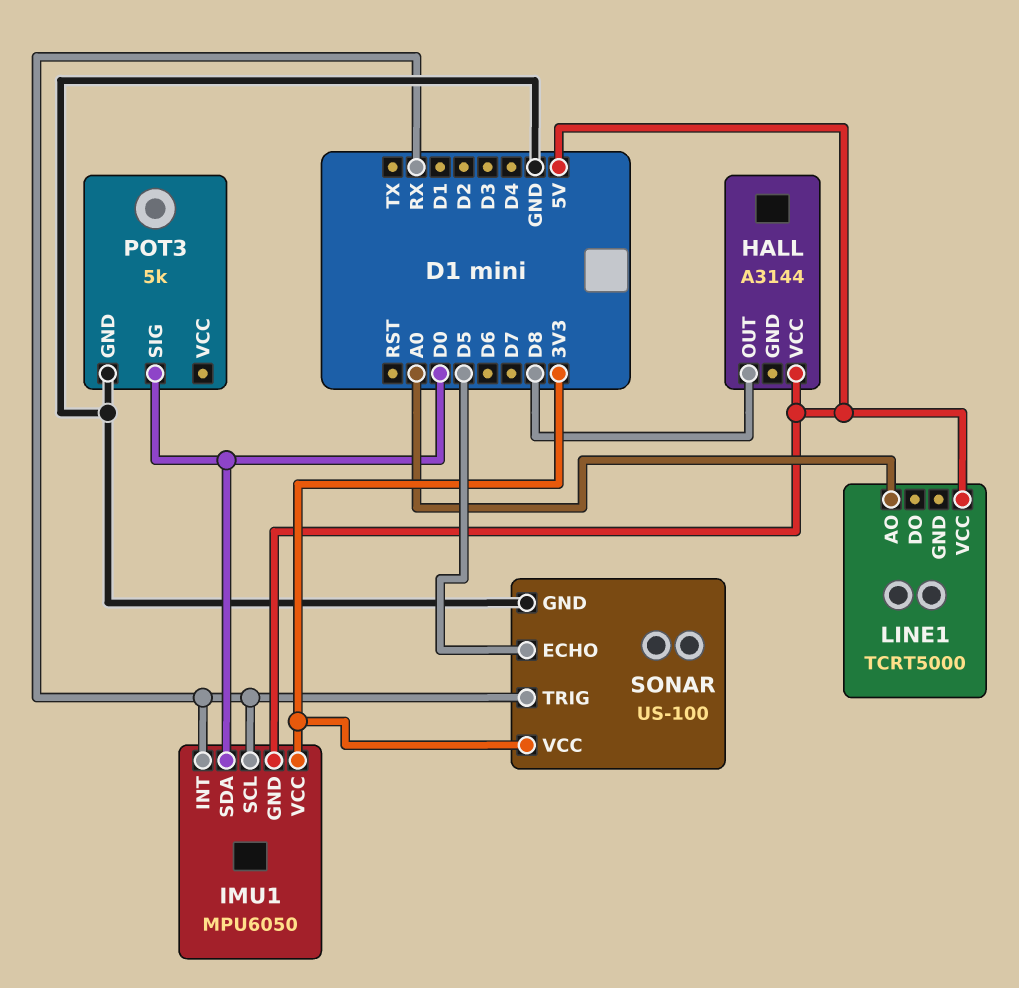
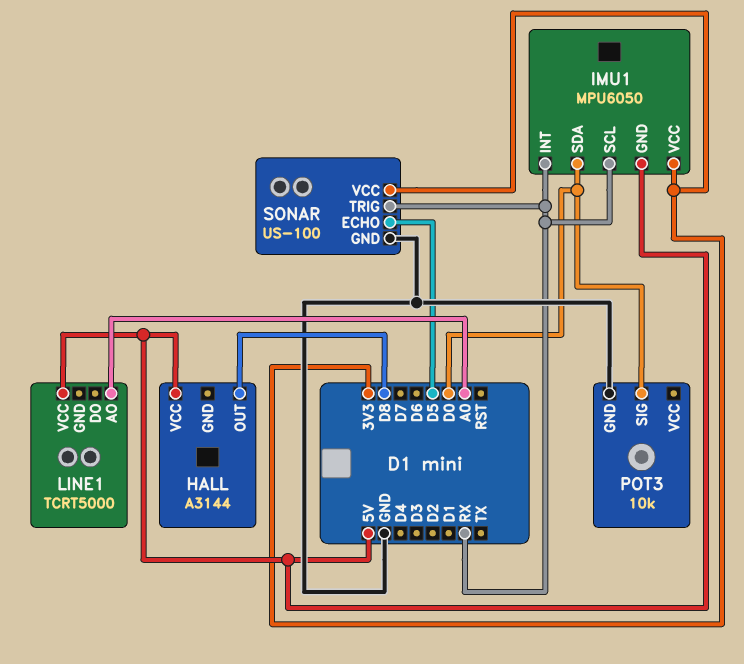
POT3: 5k -> 10k

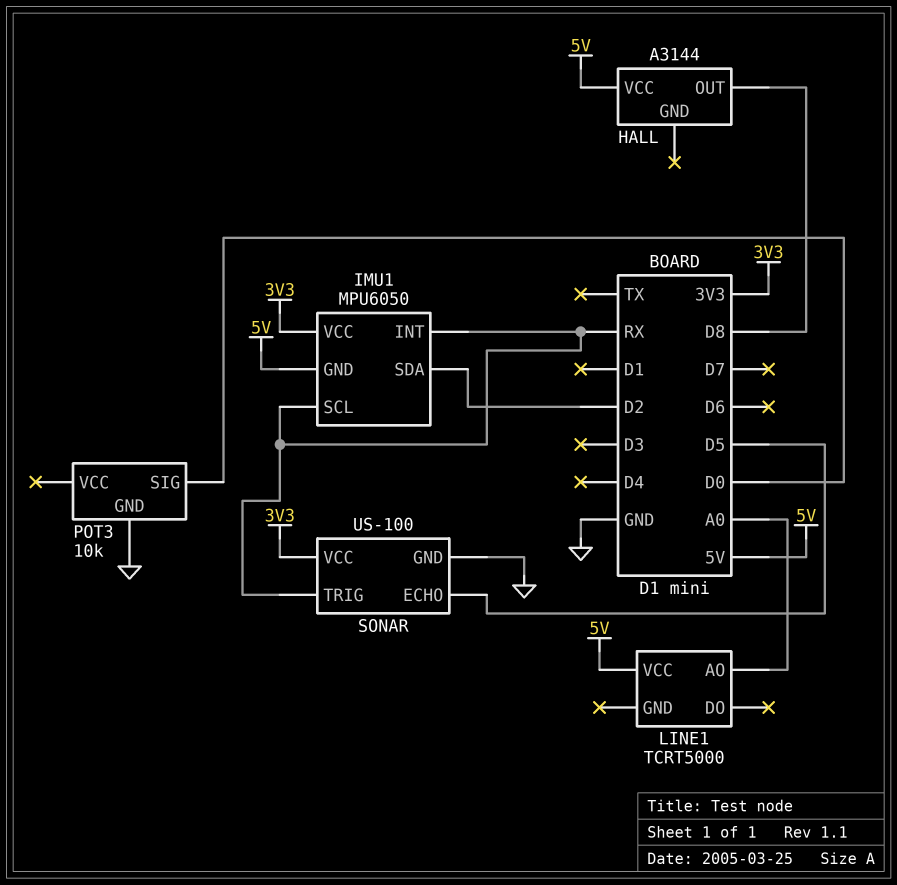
IMU1 pin SDA: D0 -> D2

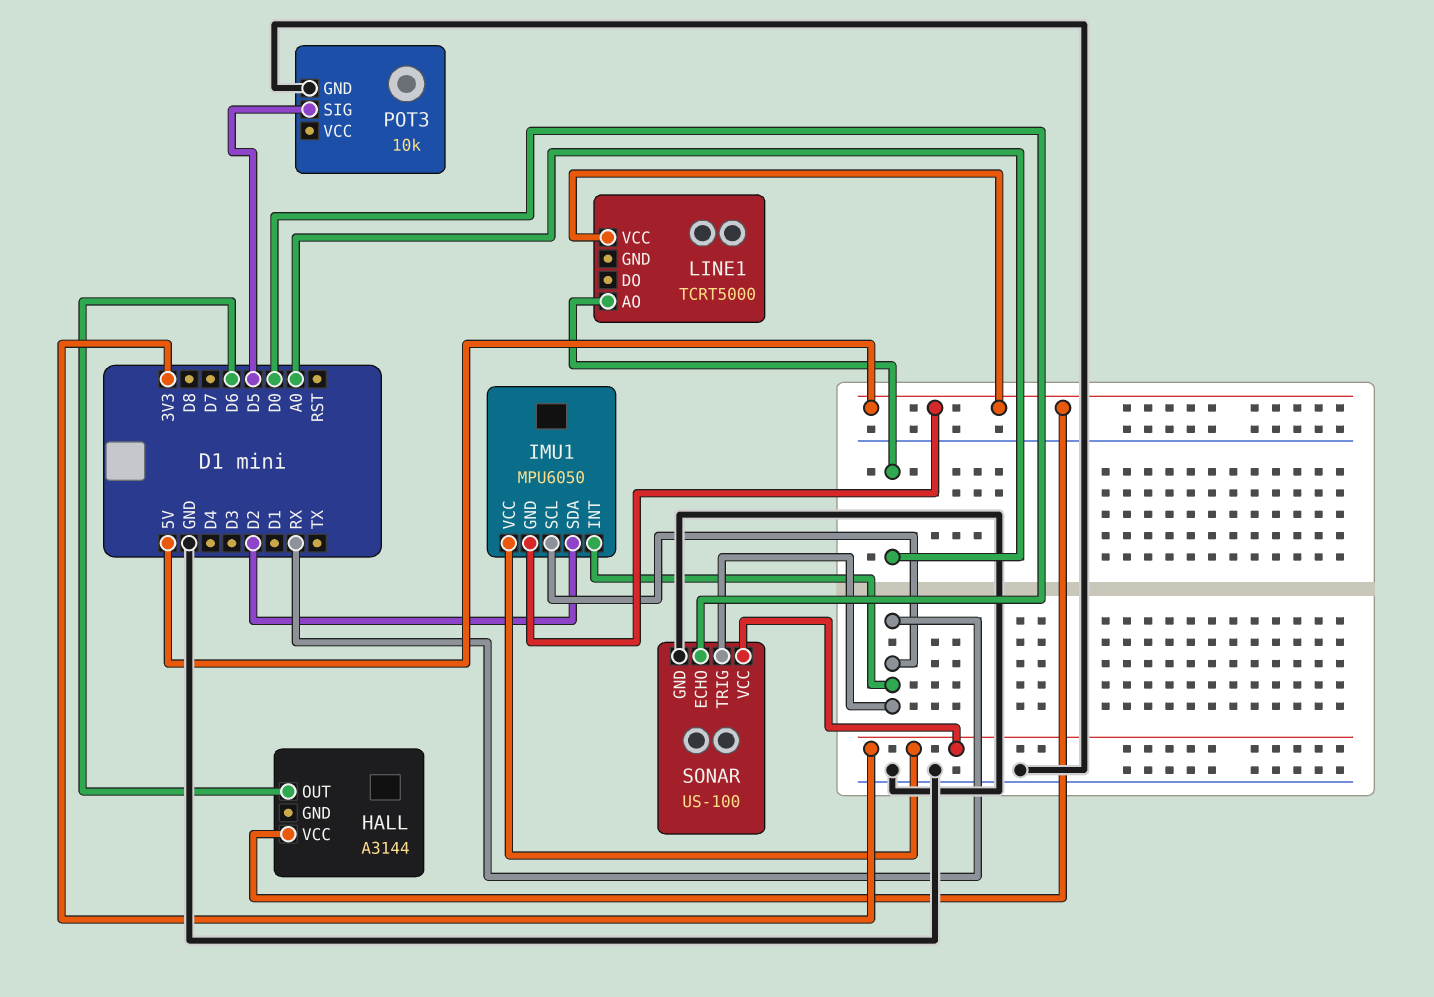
HALL pin OUT: D8 -> D6
POT3 pin SIG: D0 -> D5
SONAR pin ECHO: D5 -> D0

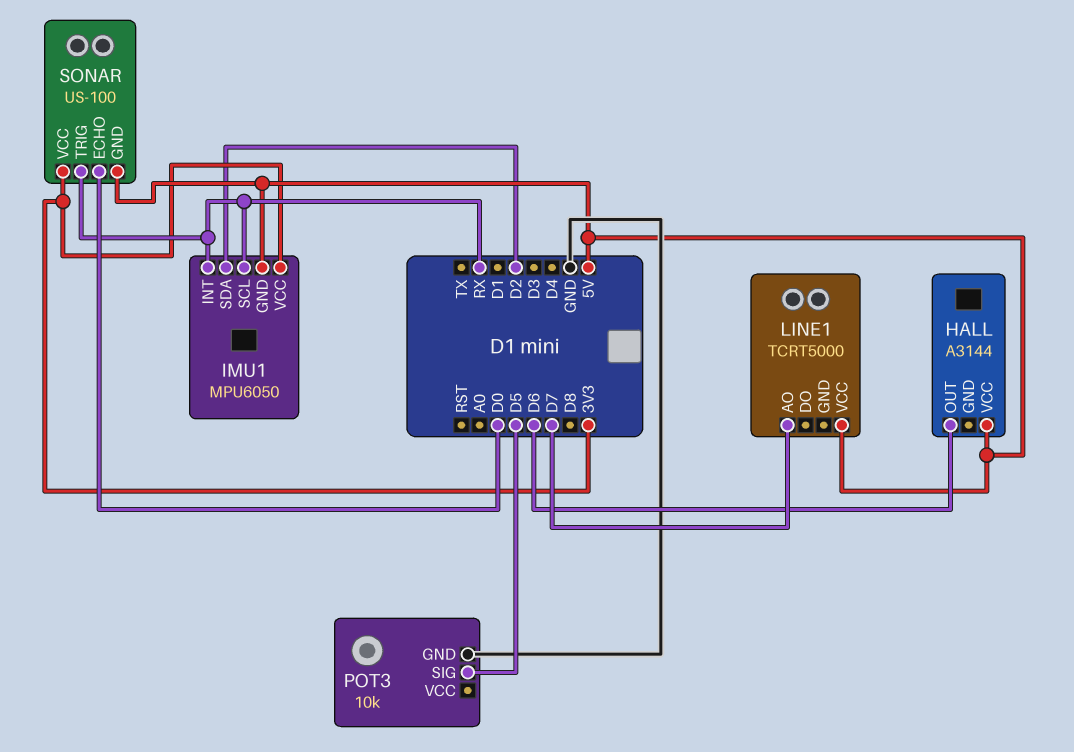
LINE1 pin AO: A0 -> D7
SONAR pin GND: GND -> 5V

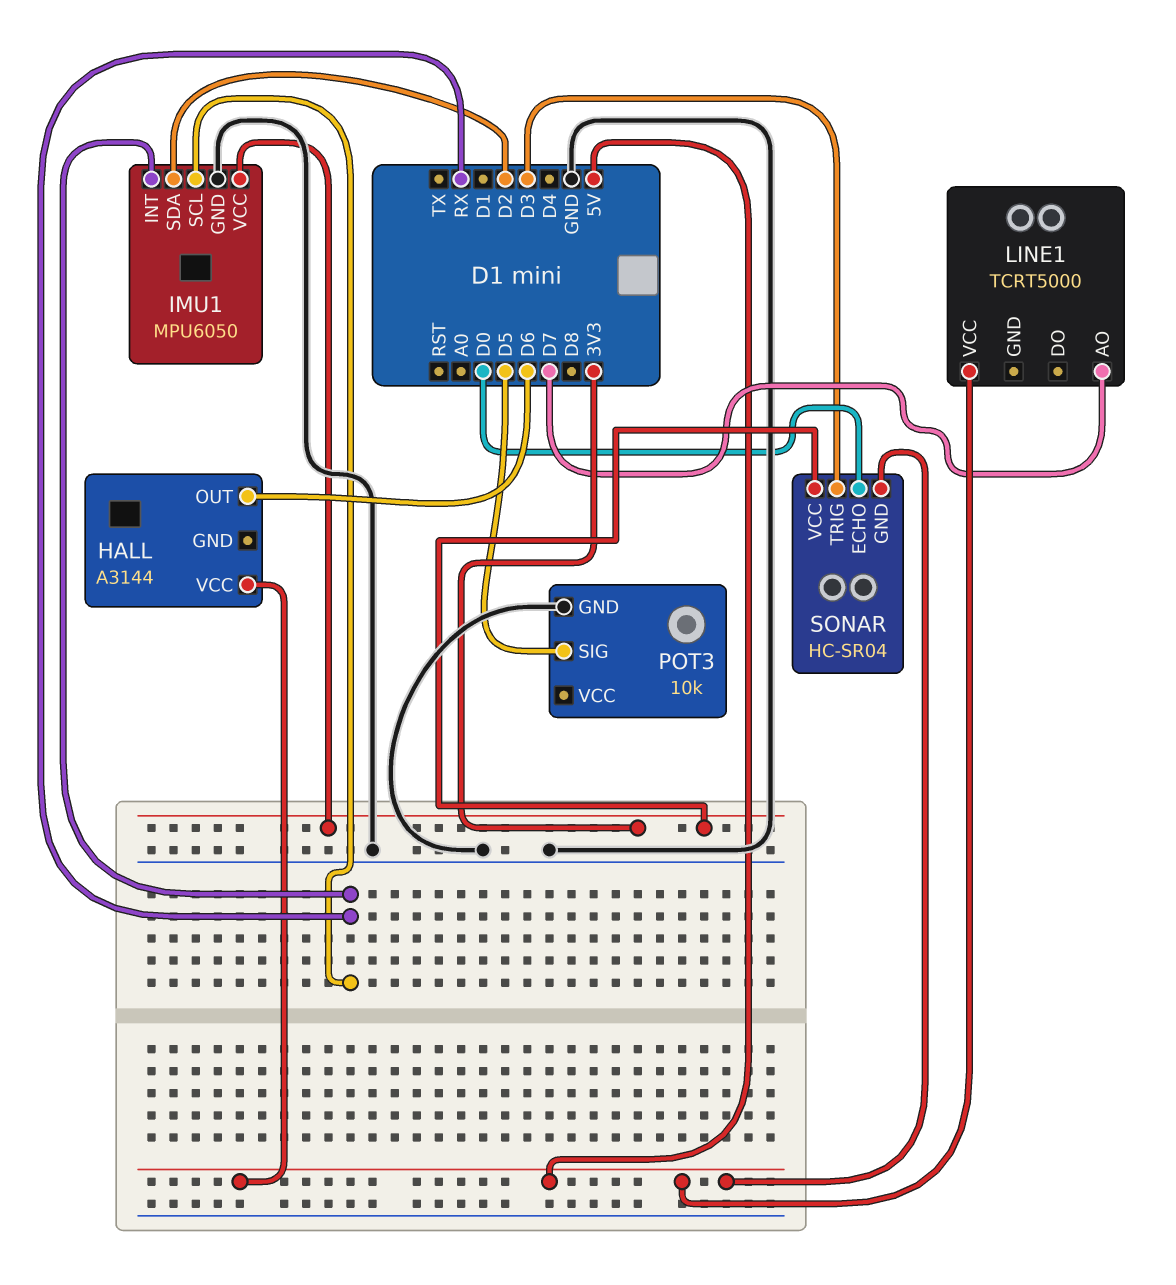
IMU1 pin GND: 5V -> GND
SONAR: US-100 -> HC-SR04
SONAR pin TRIG: RX -> D3

